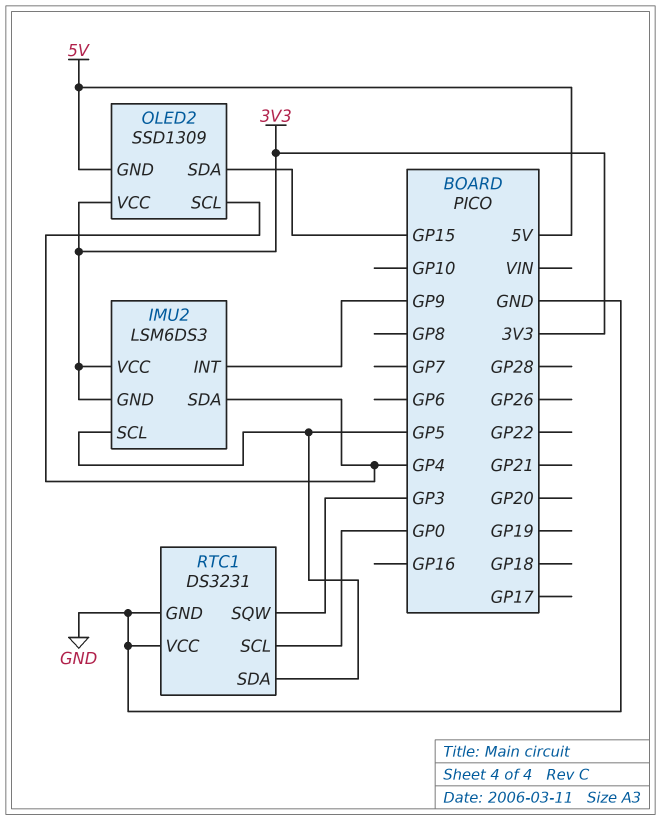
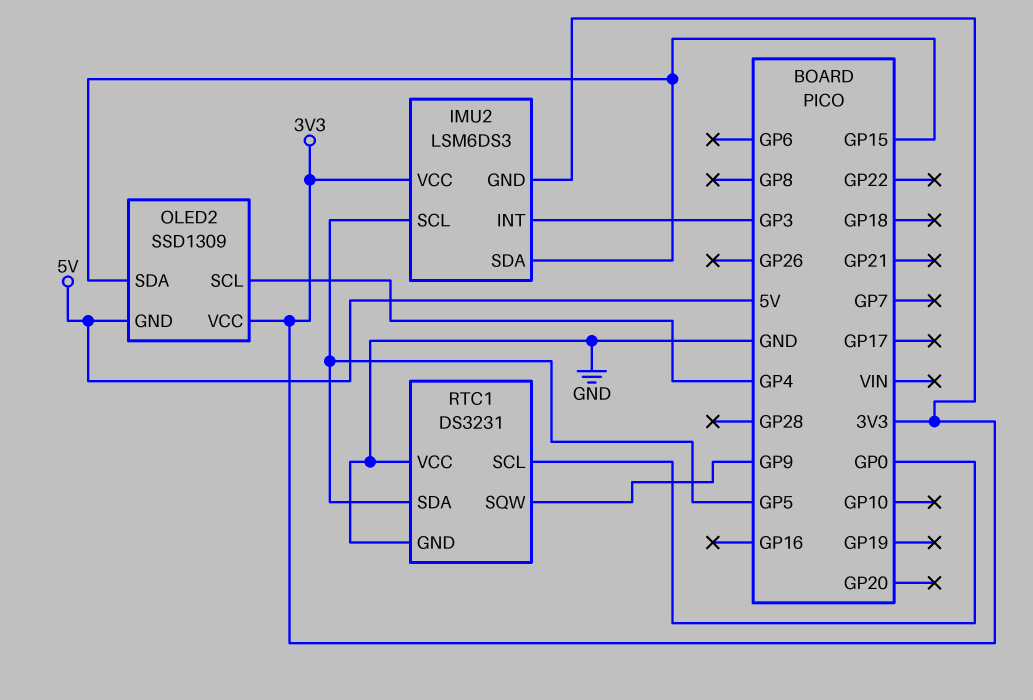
IMU2 pin INT: GP9 -> GP3
IMU2 pin SDA: GP4 -> GP15
RTC1 pin SQW: GP3 -> GP9

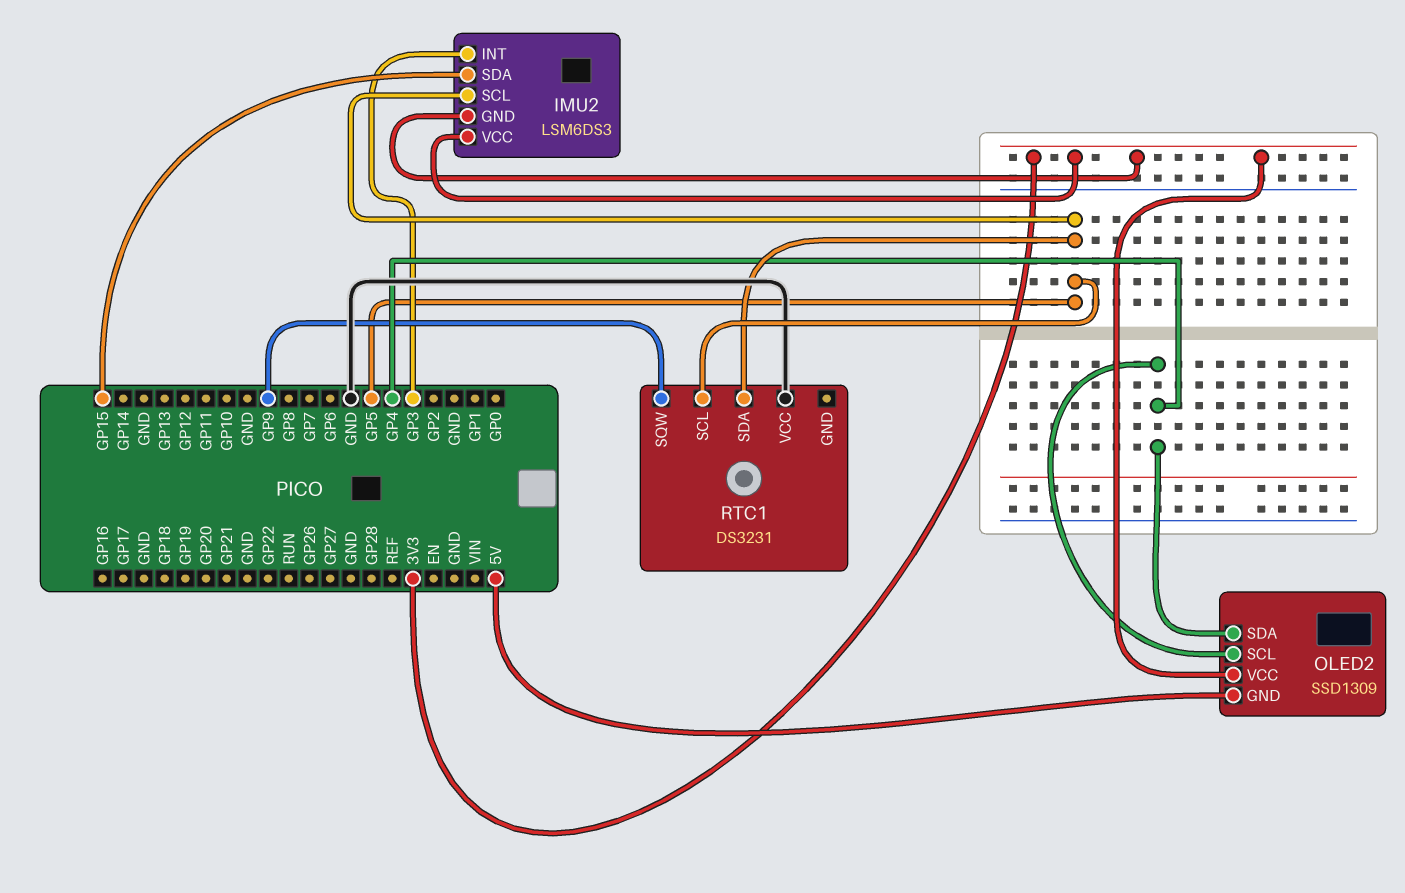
OLED2 pin SDA: GP15 -> GP4
RTC1 pin GND: GND -> none
RTC1 pin SCL: GP0 -> GP5

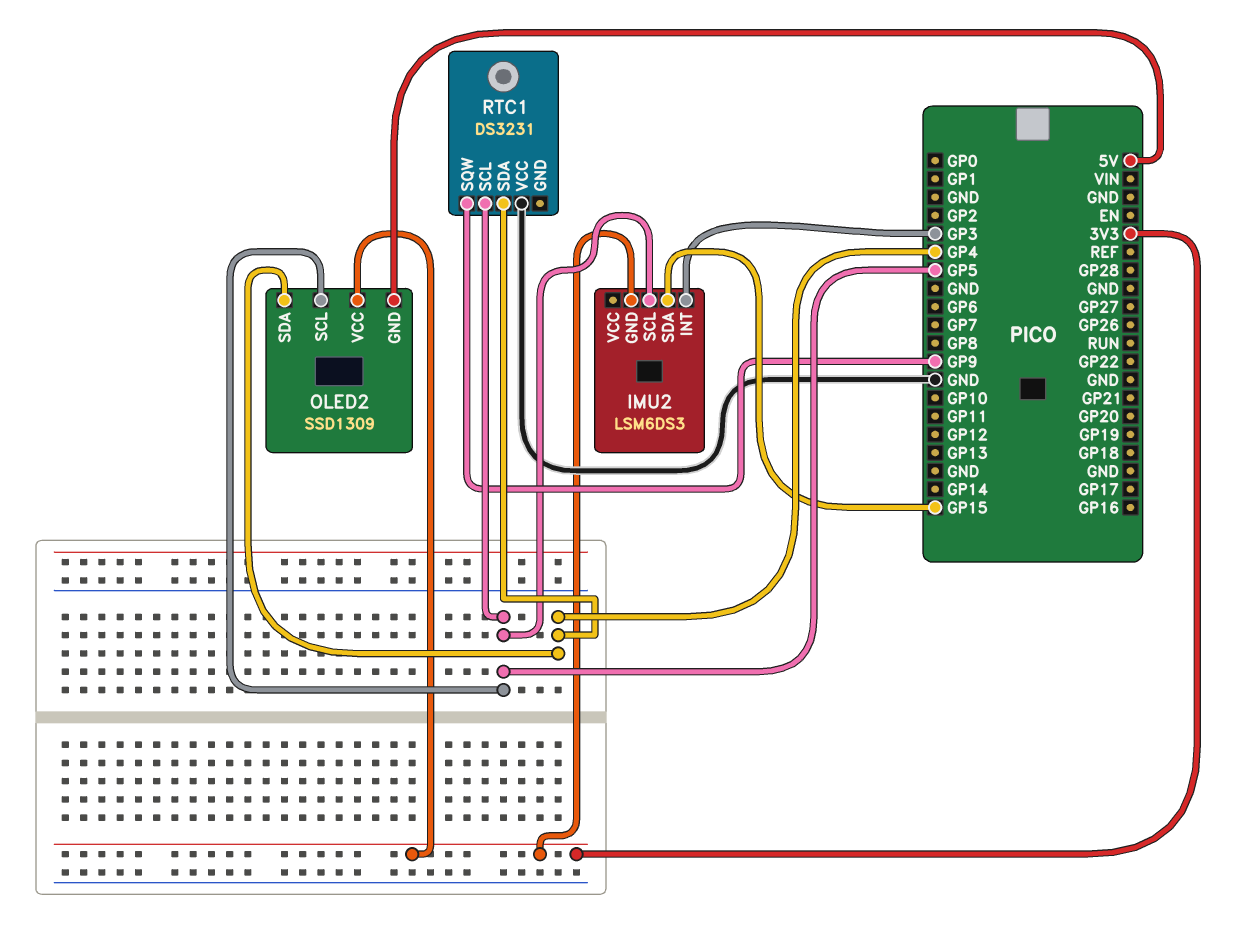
IMU2 pin VCC: 3V3 -> none
OLED2 pin SCL: GP4 -> GP5
RTC1 pin SDA: GP5 -> GP4

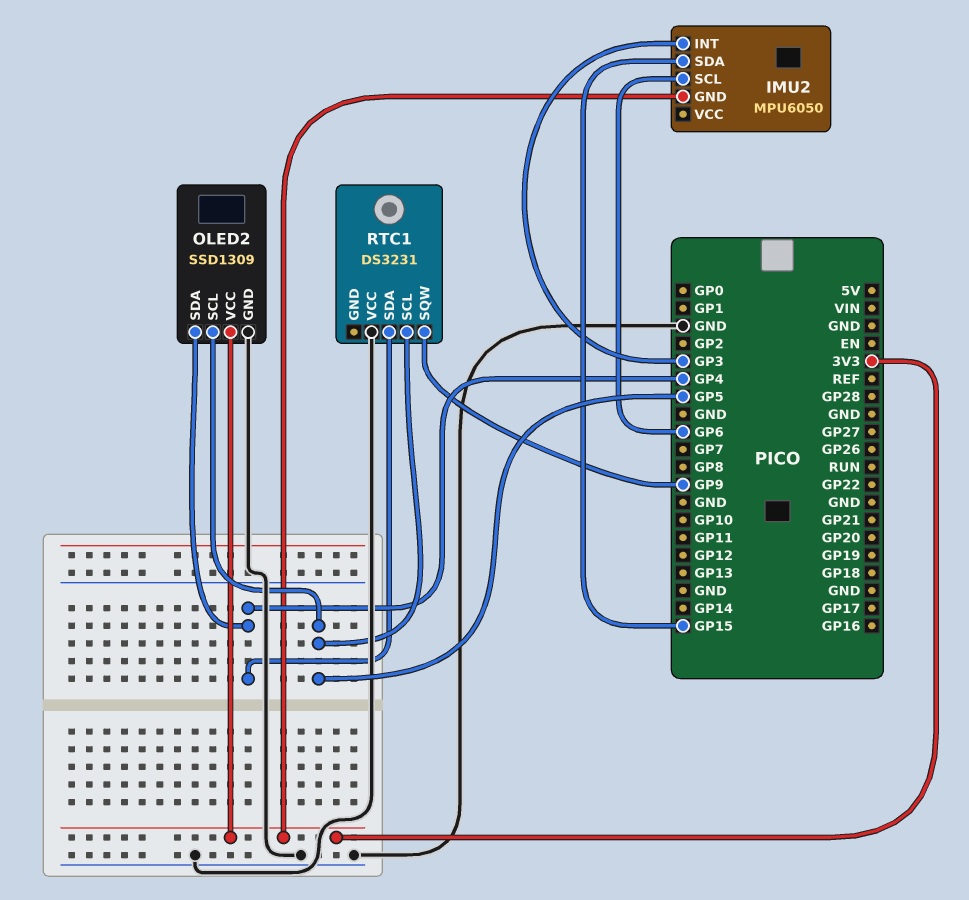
IMU2: LSM6DS3 -> MPU6050
IMU2 pin SCL: GP5 -> GP6
OLED2 pin GND: 5V -> GND

